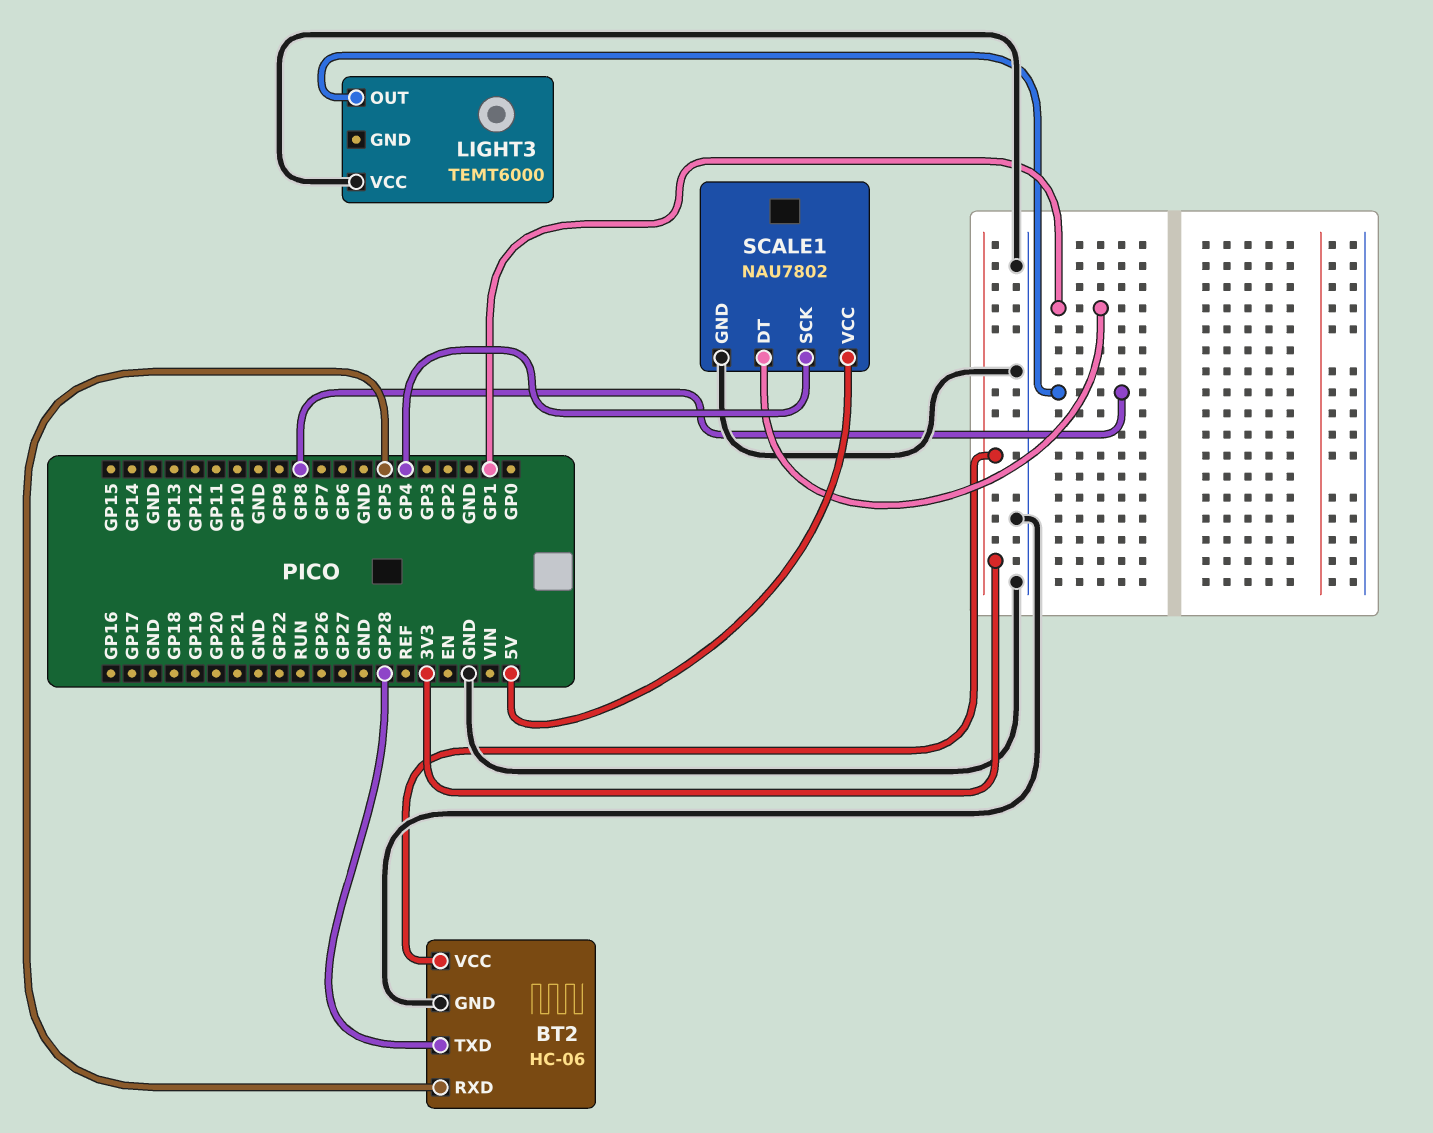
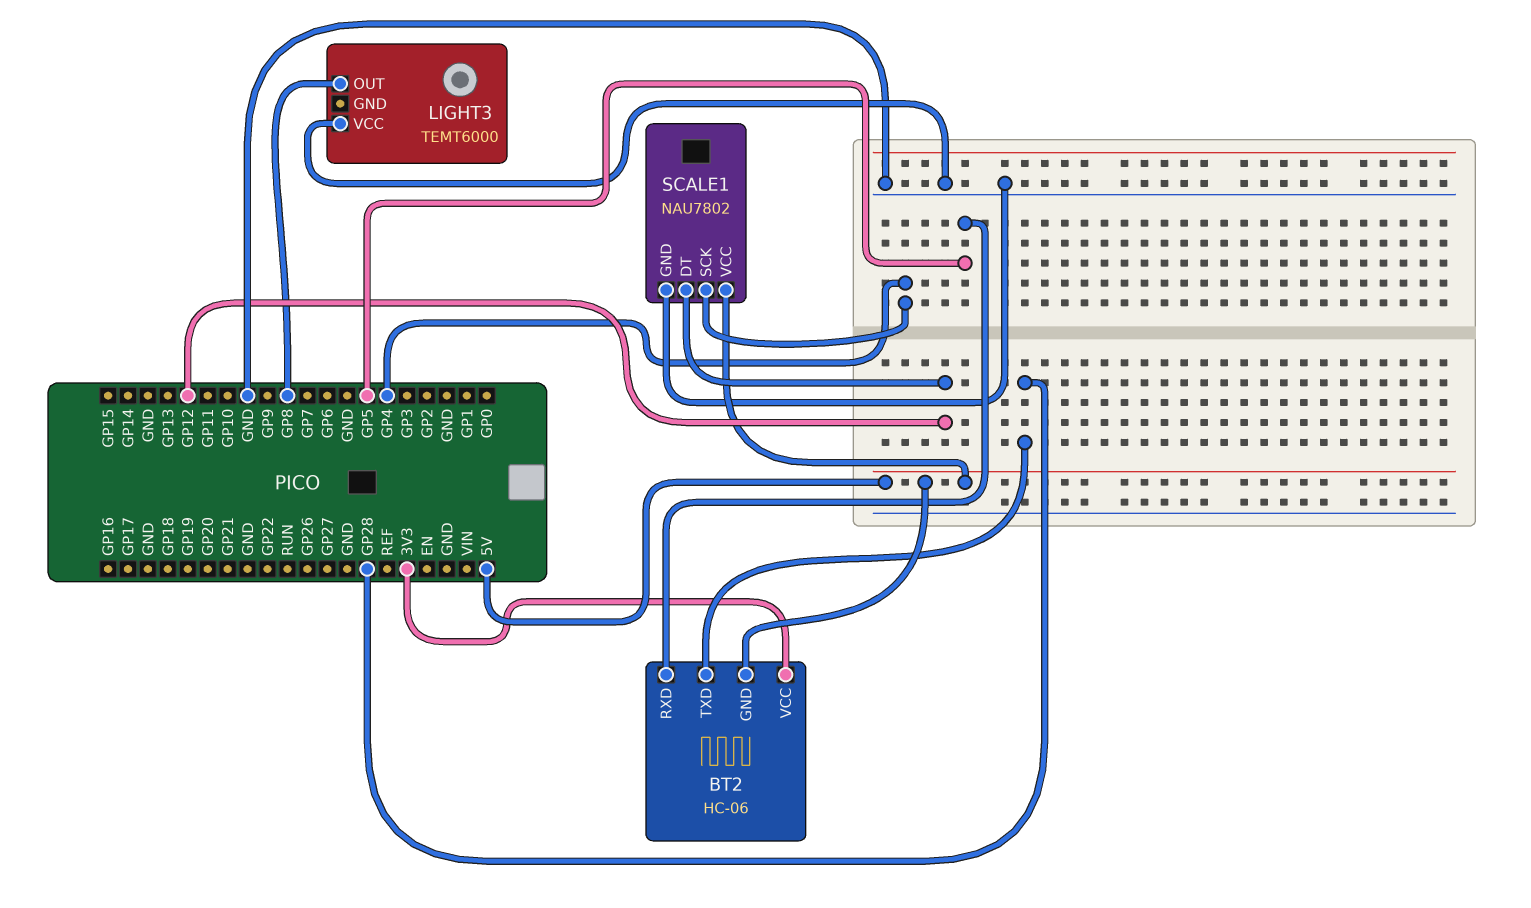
BT2 pin GND: GND -> 5V
SCALE1 pin DT: GP1 -> GP12

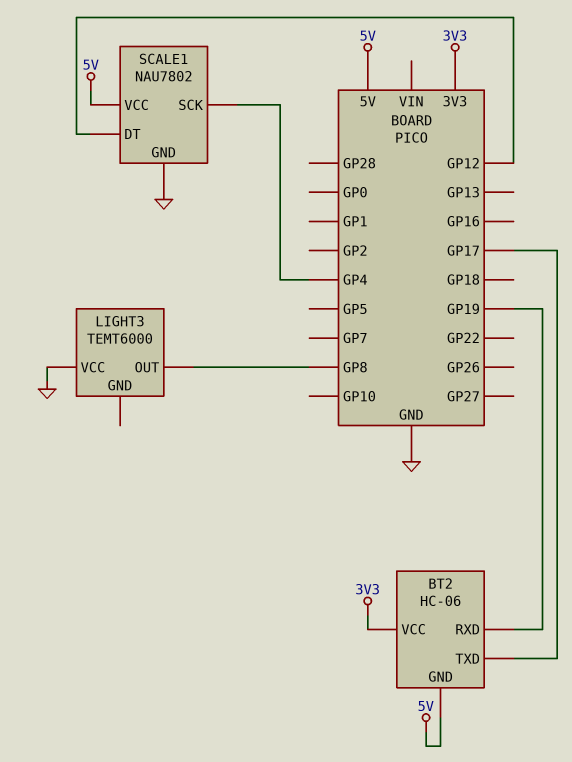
BT2 pin RXD: GP5 -> GP19
BT2 pin TXD: GP28 -> GP17

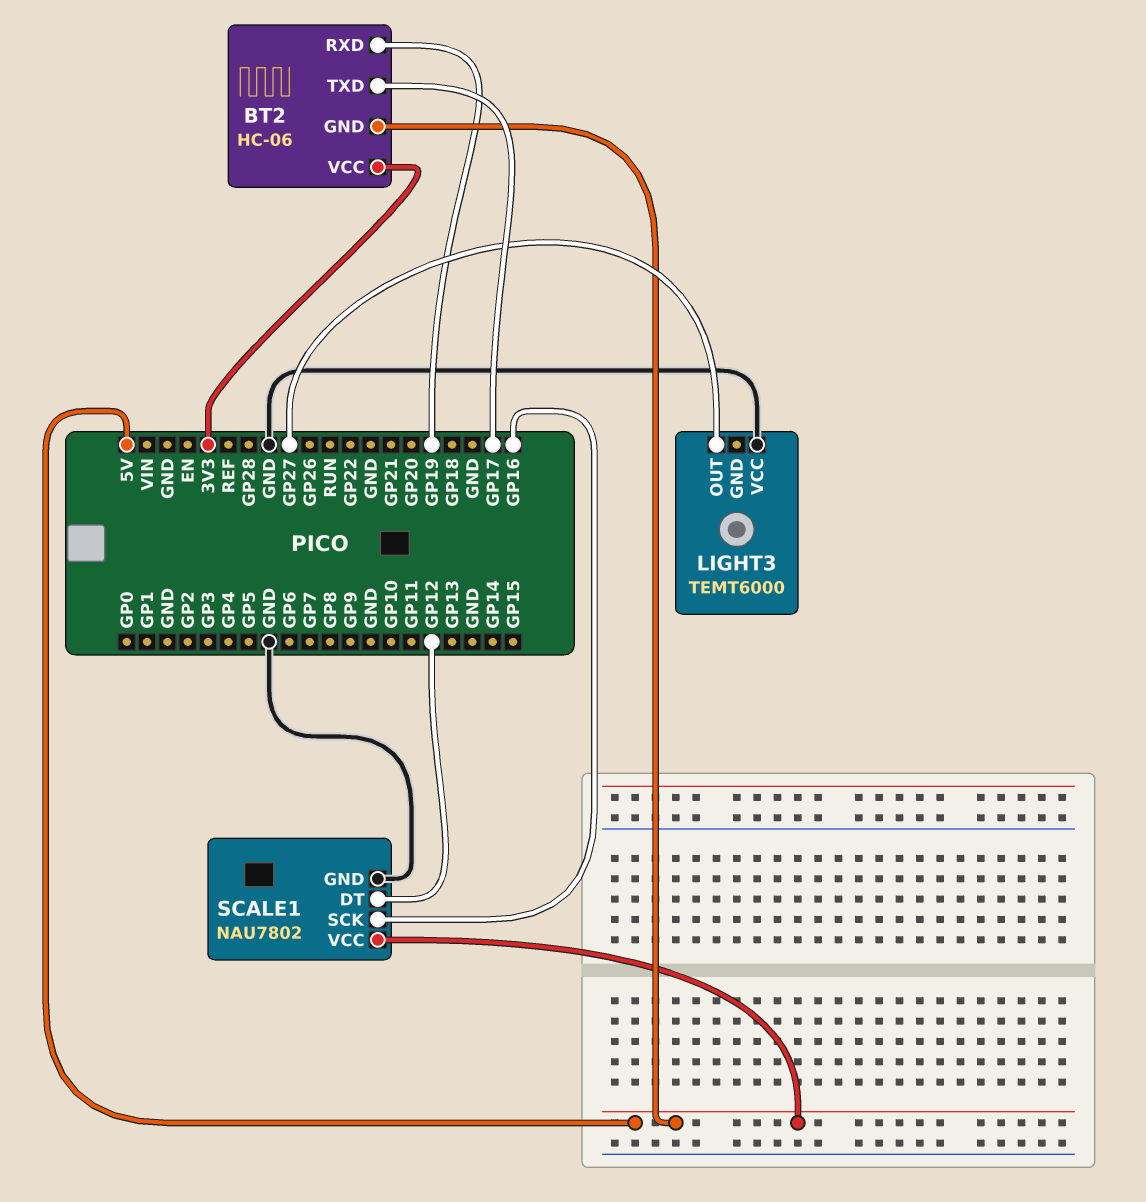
LIGHT3 pin OUT: GP8 -> GP27
SCALE1 pin SCK: GP4 -> GP16

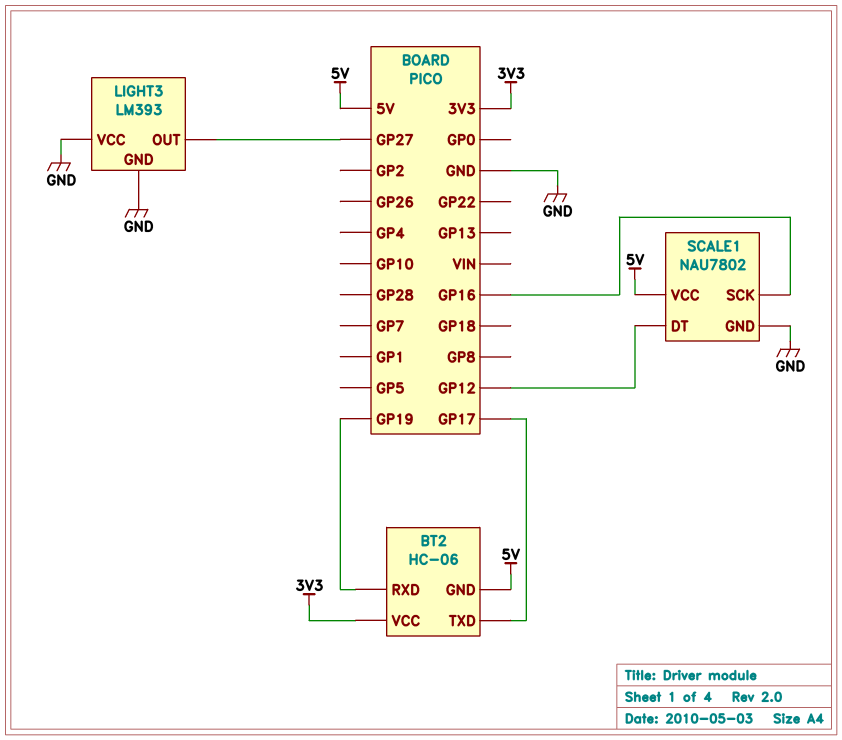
LIGHT3: TEMT6000 -> LM393
LIGHT3 pin GND: none -> GND

